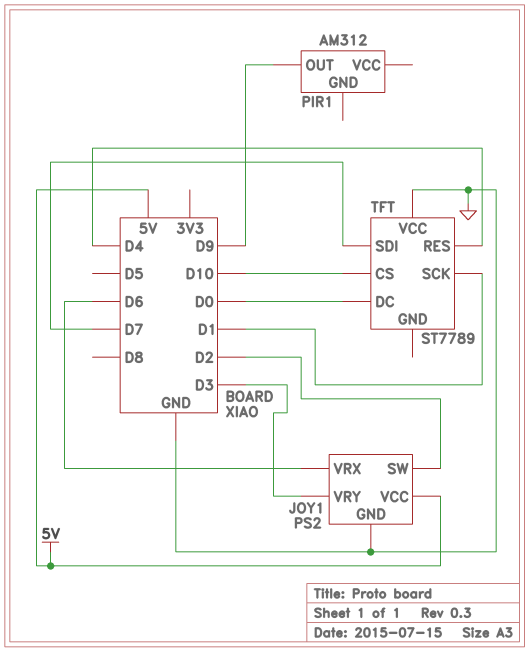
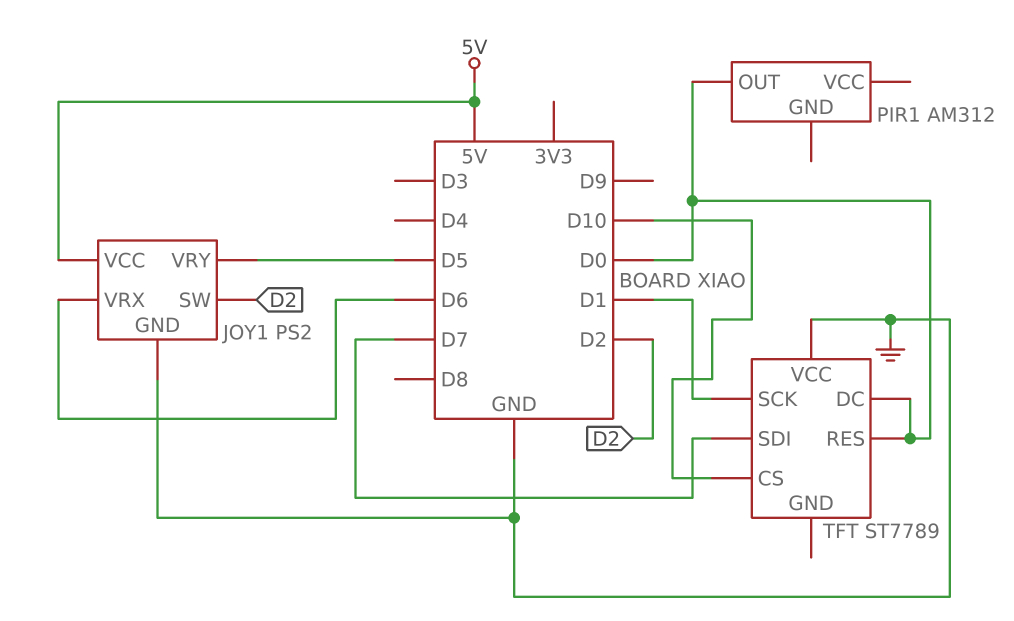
JOY1 pin VRY: D3 -> D5
PIR1 pin OUT: D9 -> D0
TFT pin RES: D4 -> D0

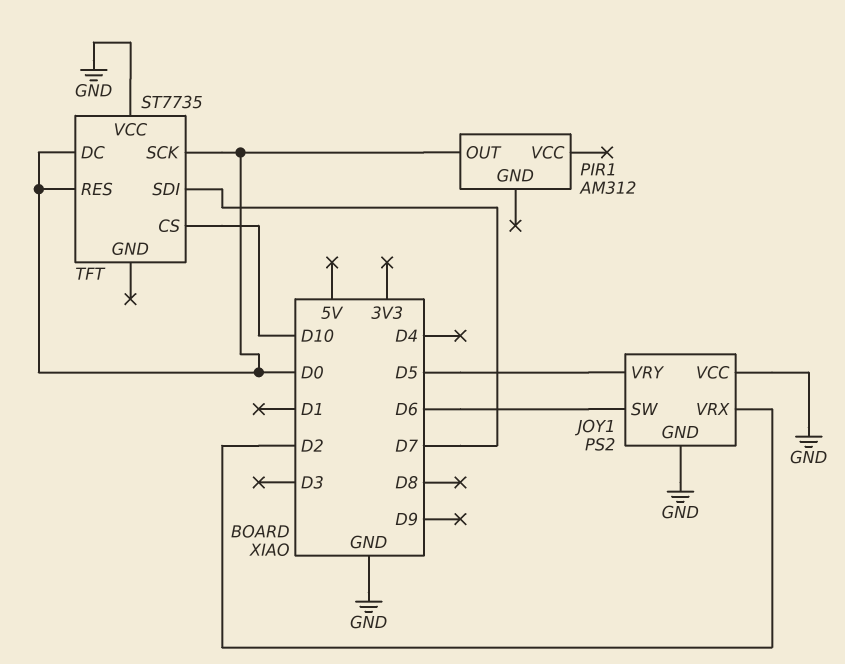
JOY1 pin SW: D2 -> D6
JOY1 pin VCC: 5V -> GND
JOY1 pin VRX: D6 -> D2
TFT: ST7789 -> ST7735
TFT pin SCK: D1 -> D0

